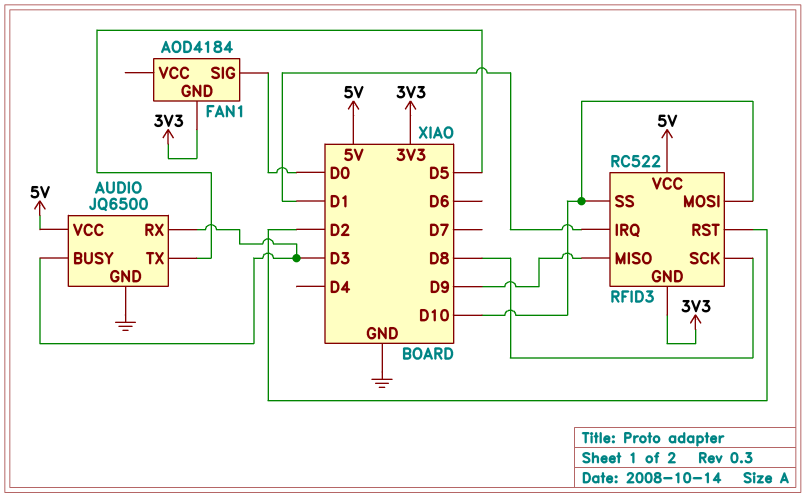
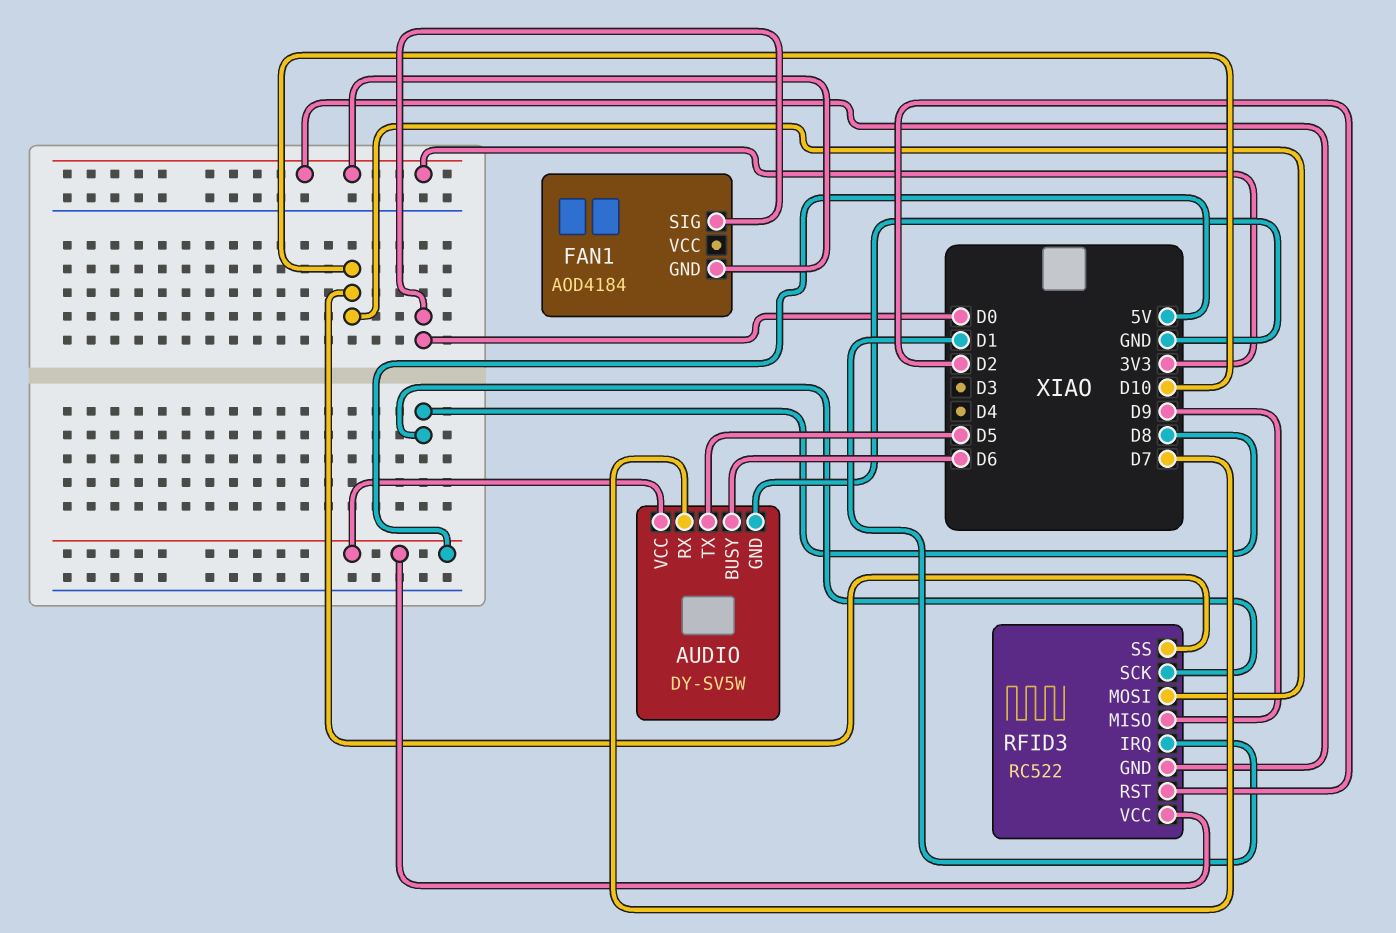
AUDIO: JQ6500 -> DY-SV5W
AUDIO pin BUSY: D3 -> D6
AUDIO pin RX: D3 -> D7

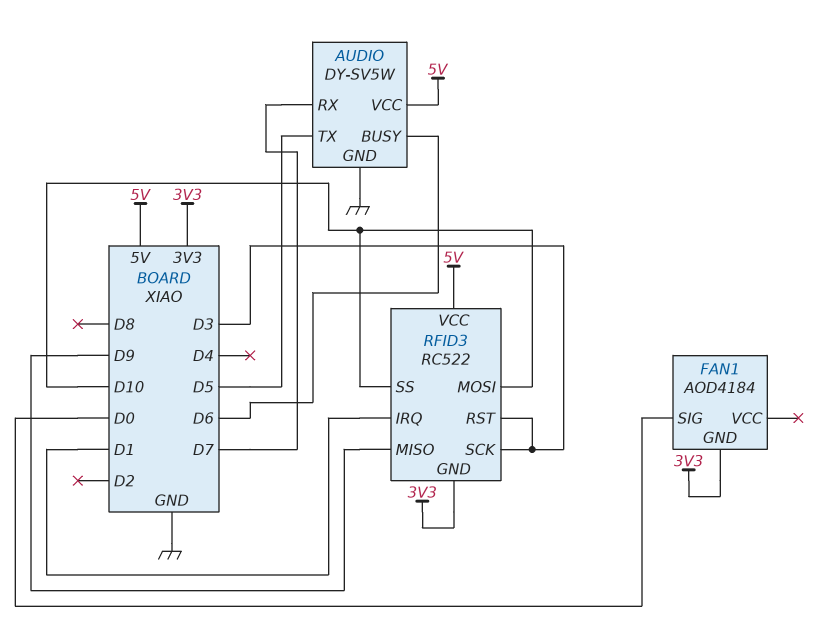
RFID3 pin RST: D2 -> D3
RFID3 pin SCK: D8 -> D3

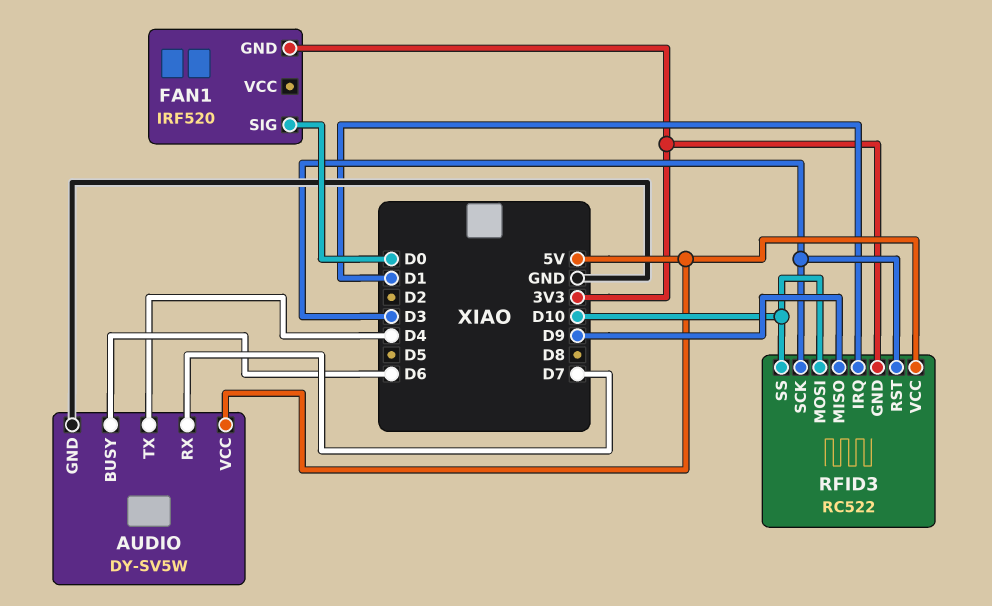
AUDIO pin TX: D5 -> D4
FAN1: AOD4184 -> IRF520

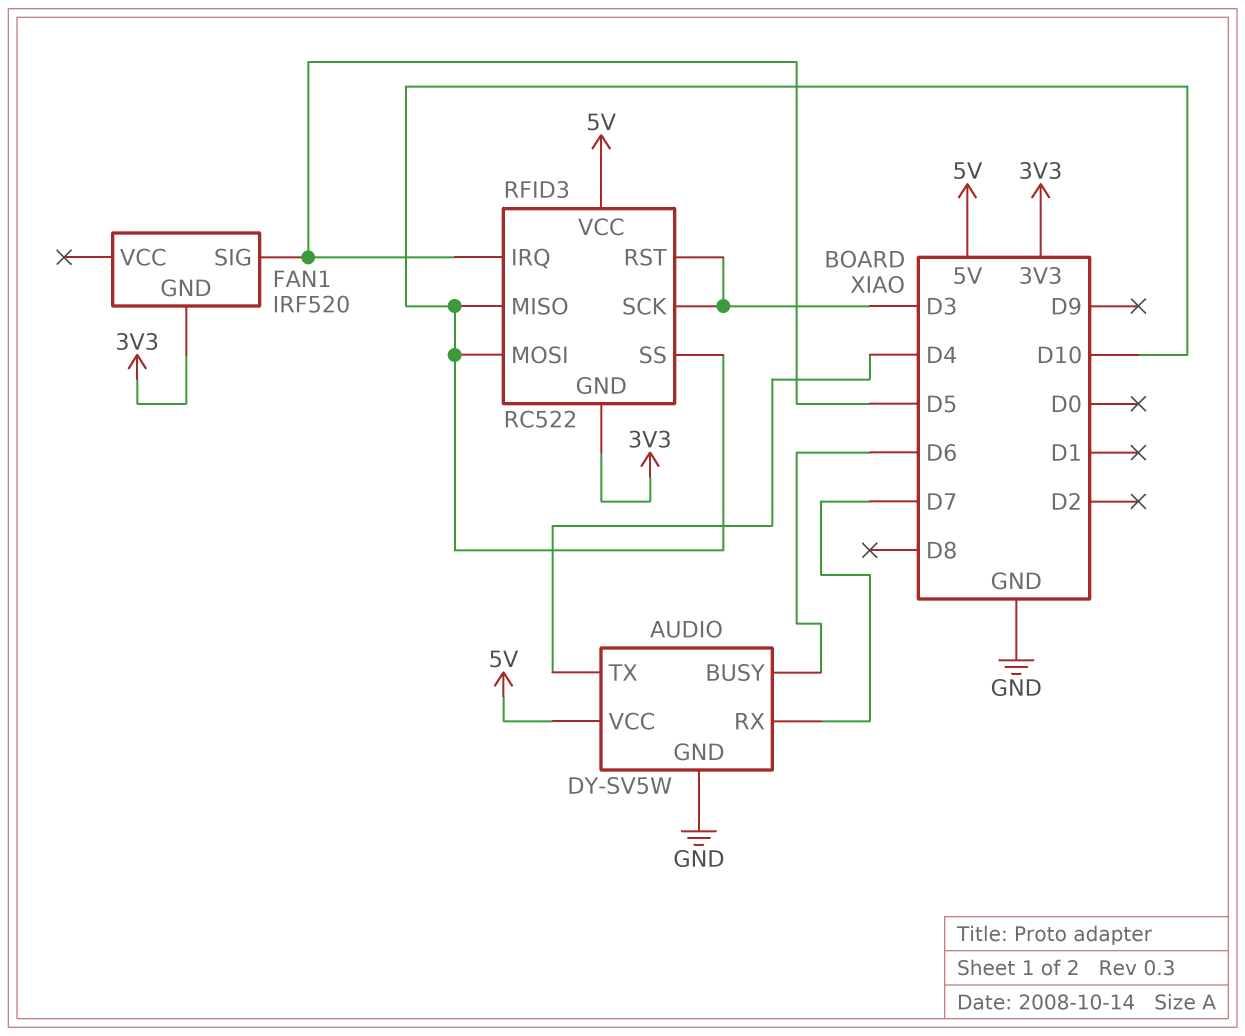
FAN1 pin SIG: D0 -> D5
RFID3 pin IRQ: D1 -> D5
RFID3 pin MISO: D9 -> D10

